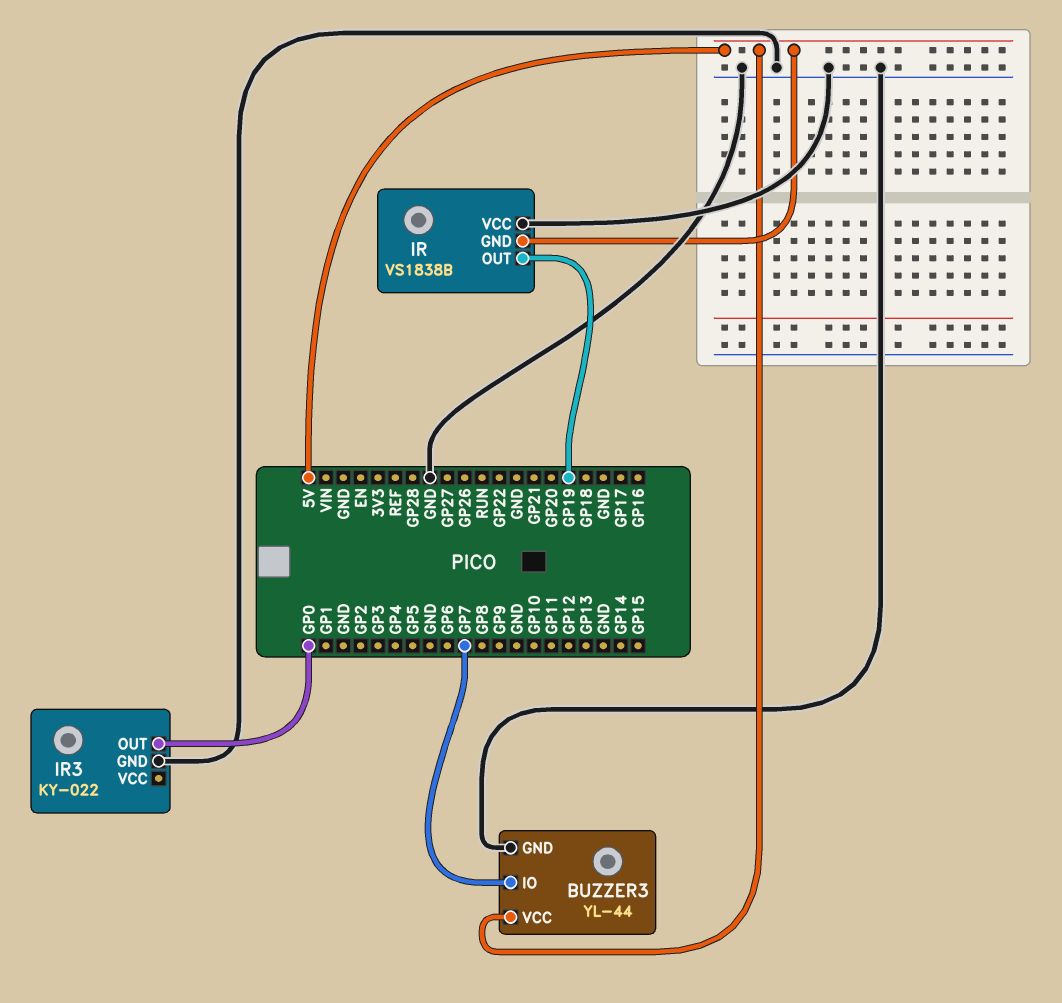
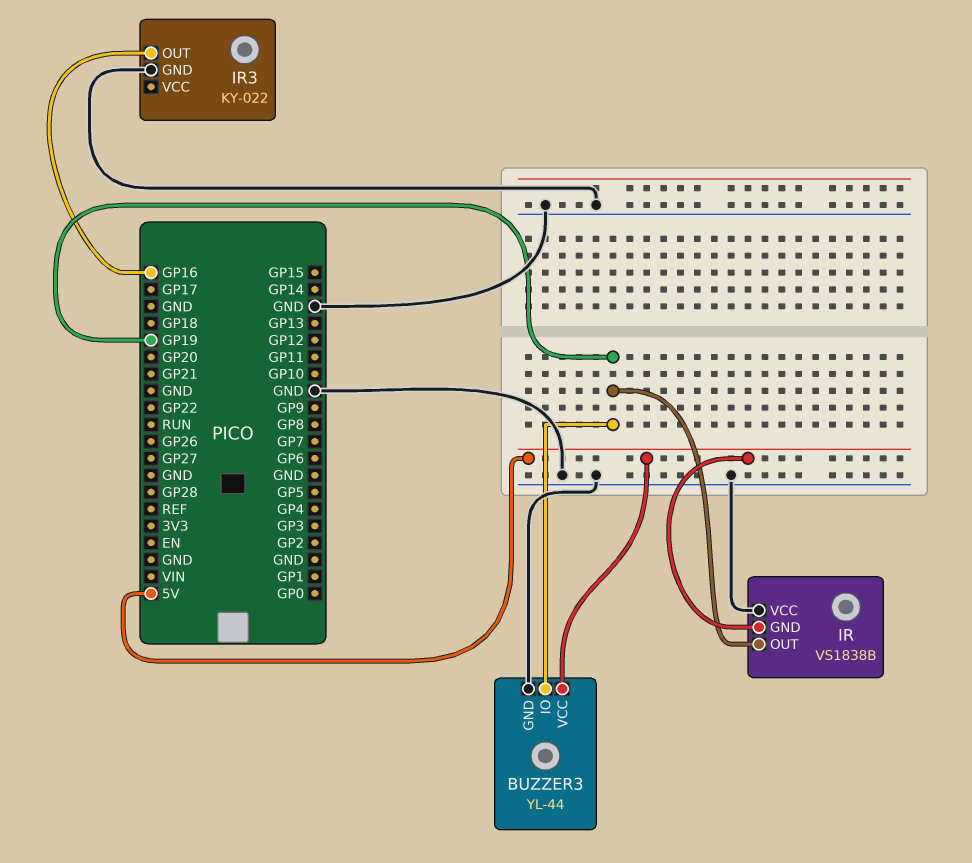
BUZZER3 pin IO: GP7 -> GP19
IR3 pin OUT: GP0 -> GP16

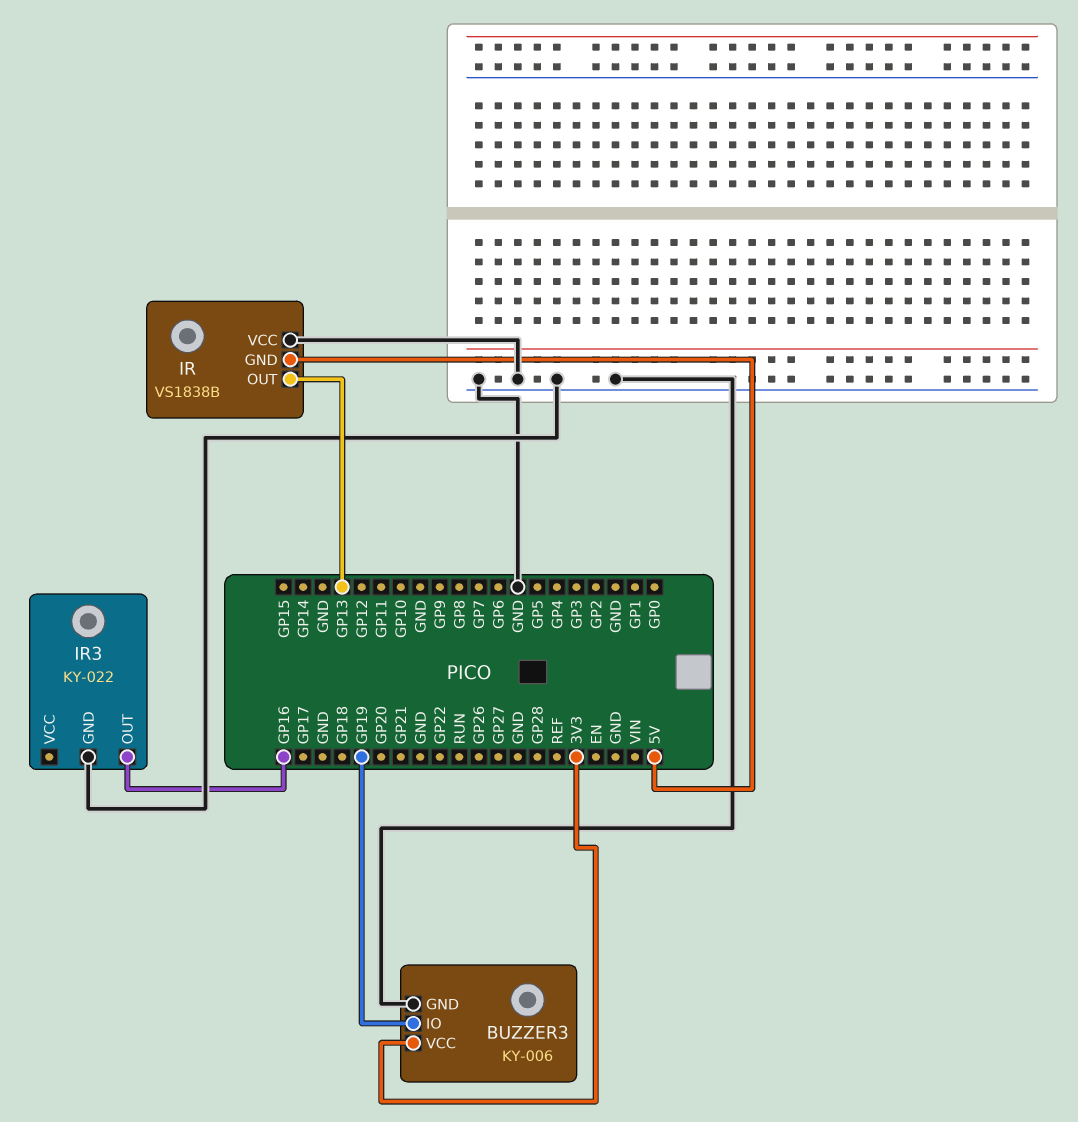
BUZZER3: YL-44 -> KY-006
BUZZER3 pin VCC: 5V -> 3V3
IR pin OUT: GP19 -> GP13

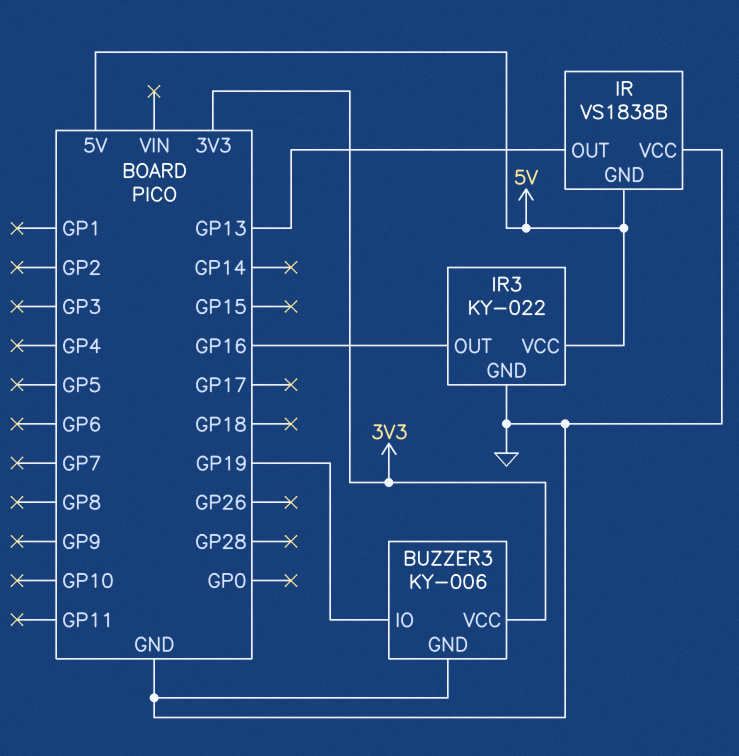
IR3 pin VCC: none -> 5V

